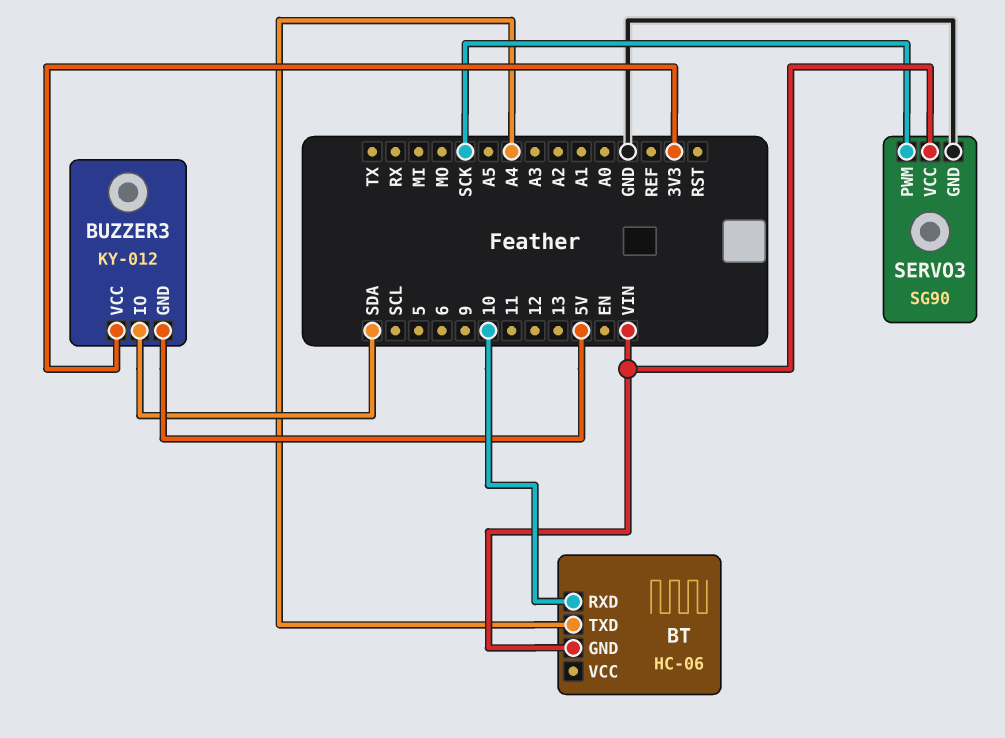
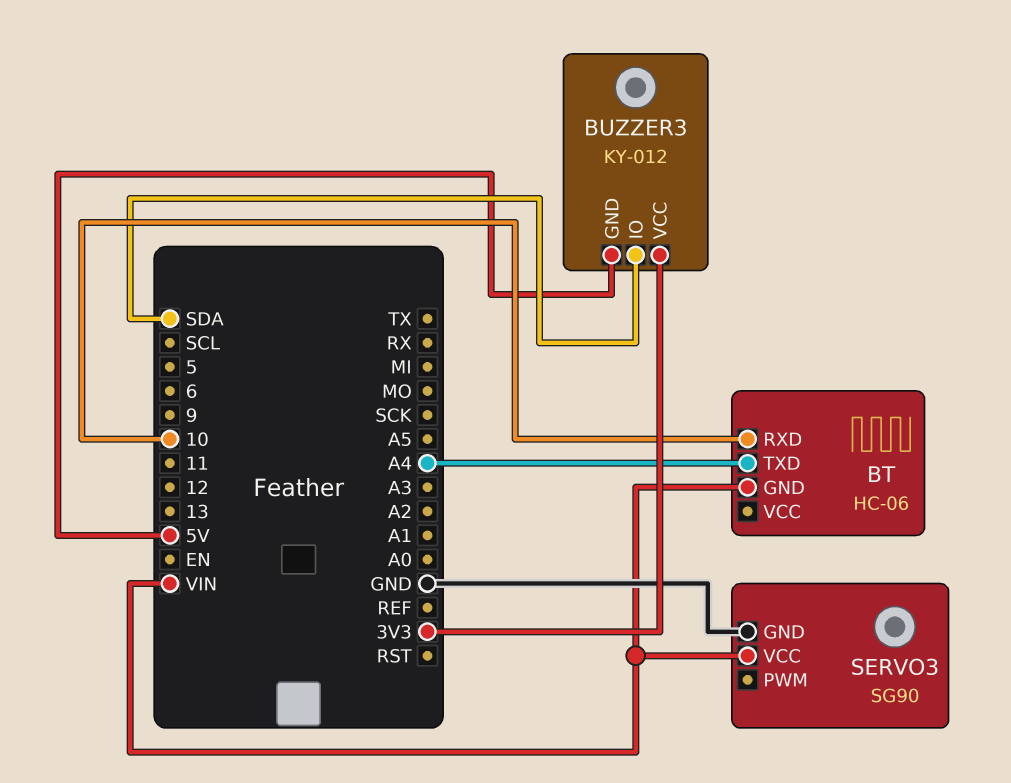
SERVO3 pin PWM: SCK -> none

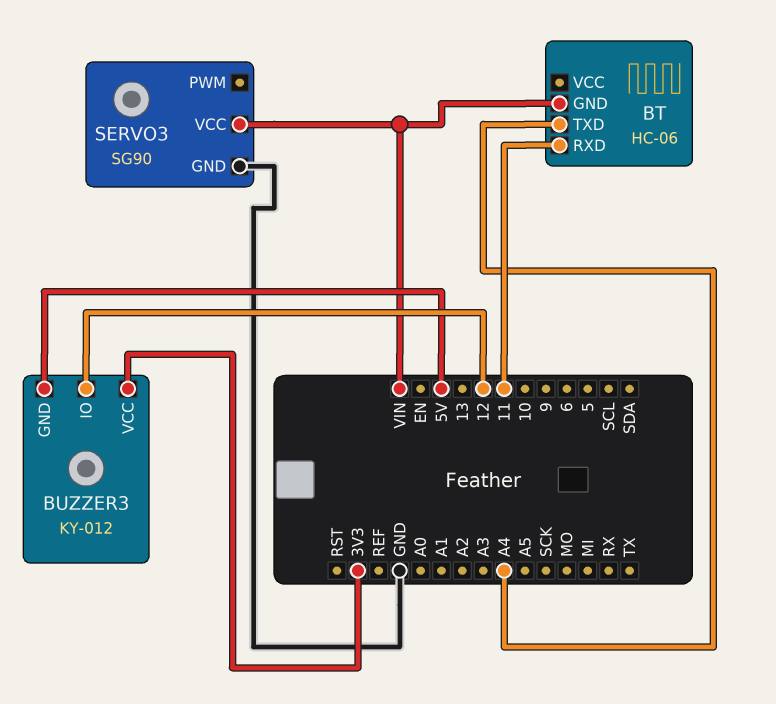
BT pin RXD: 10 -> 11
BUZZER3 pin IO: SDA -> 12

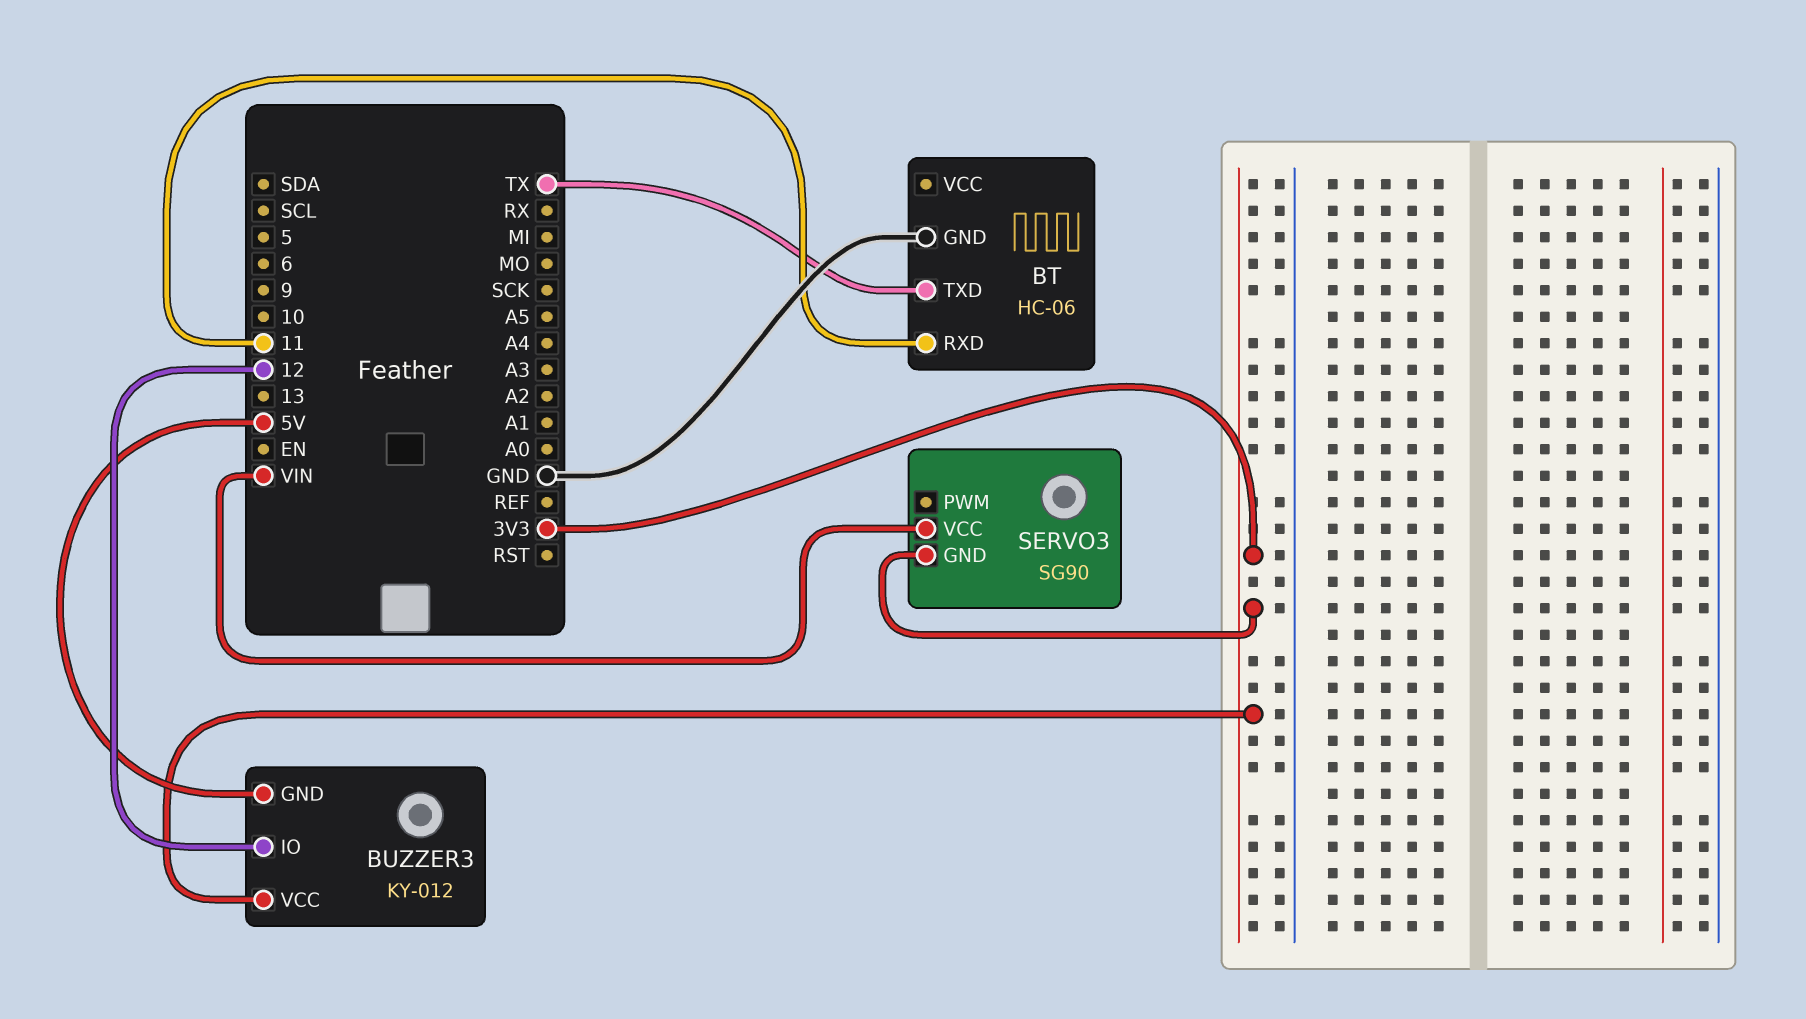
BT pin GND: VIN -> GND
BT pin TXD: A4 -> TX
SERVO3 pin GND: GND -> 3V3

